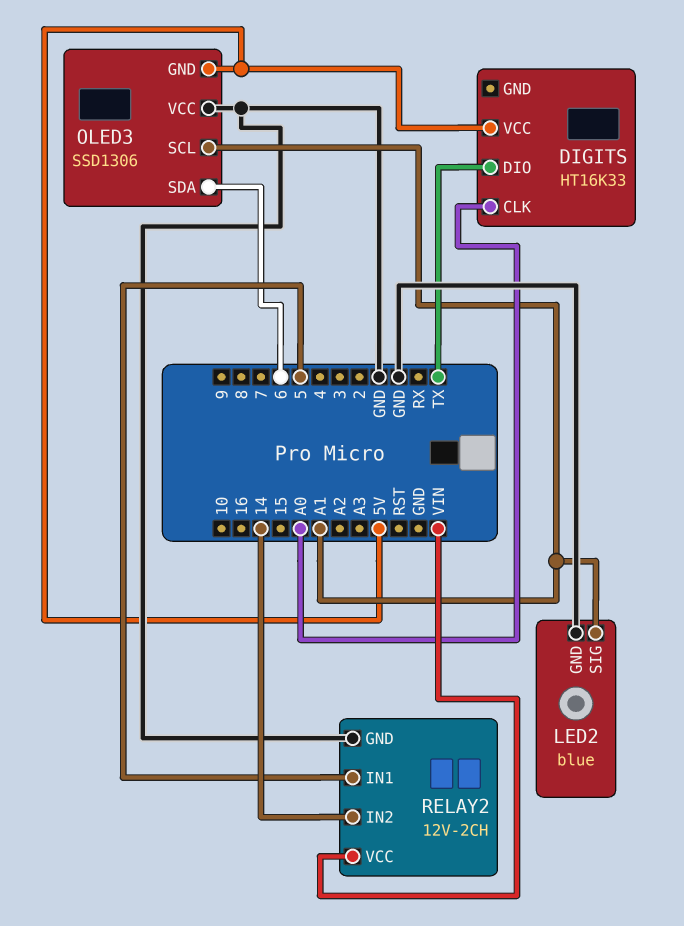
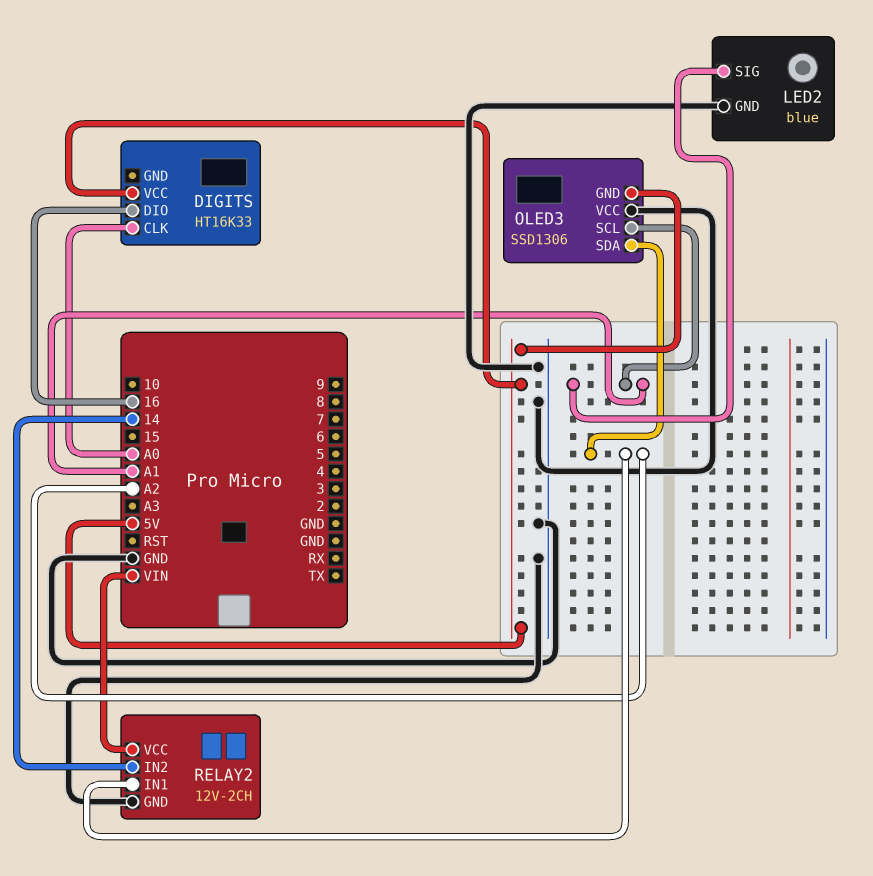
DIGITS pin DIO: TX -> 16
OLED3 pin SDA: 6 -> A2
RELAY2 pin IN1: 5 -> A2

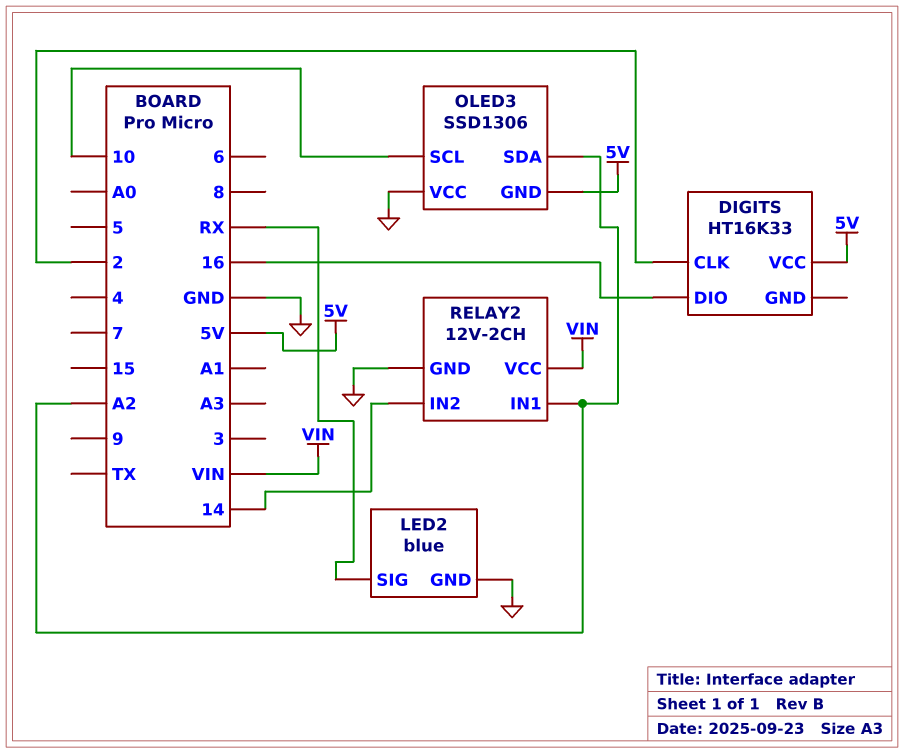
DIGITS pin CLK: A0 -> 2
LED2 pin SIG: A1 -> RX
OLED3 pin SCL: A1 -> 10

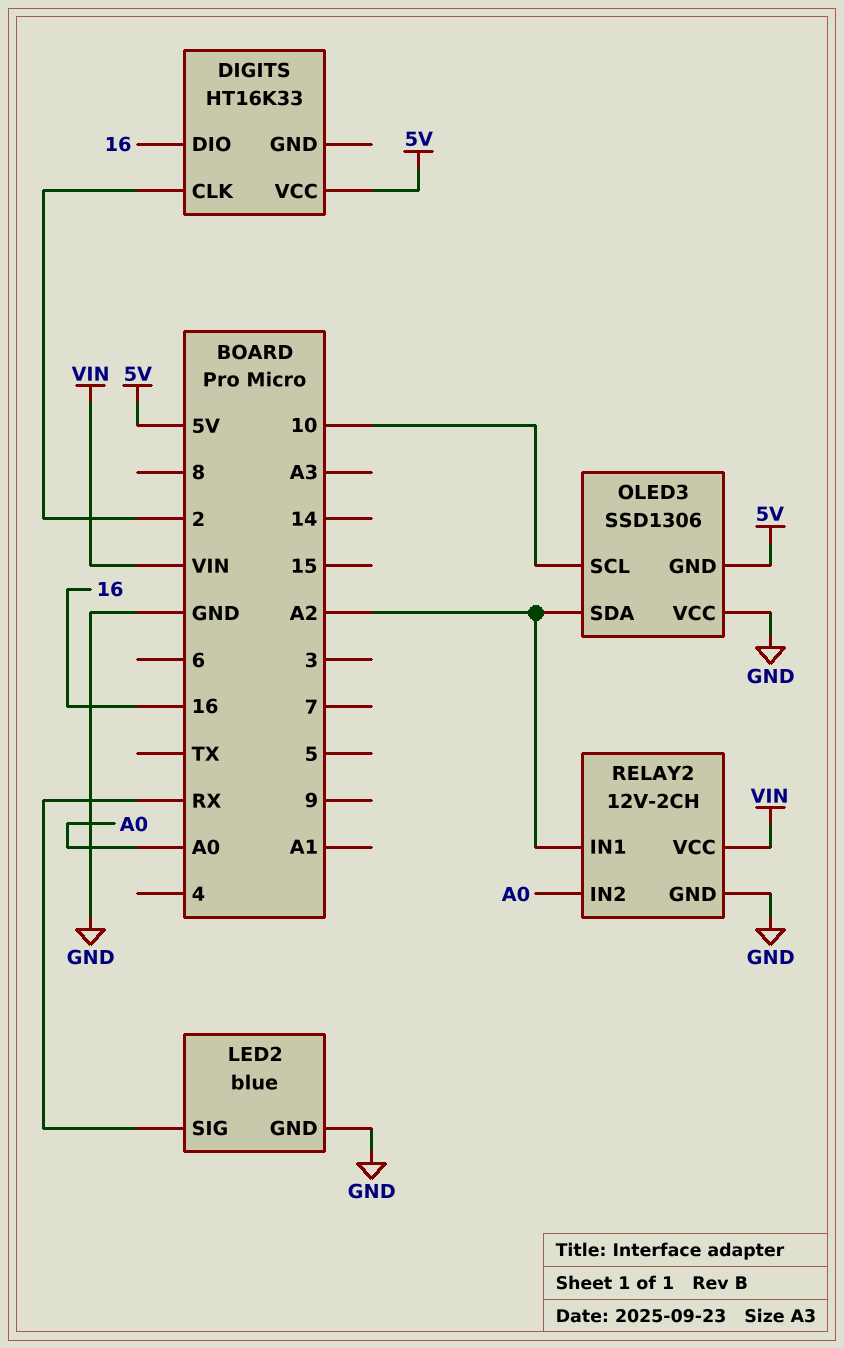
RELAY2 pin IN2: 14 -> A0

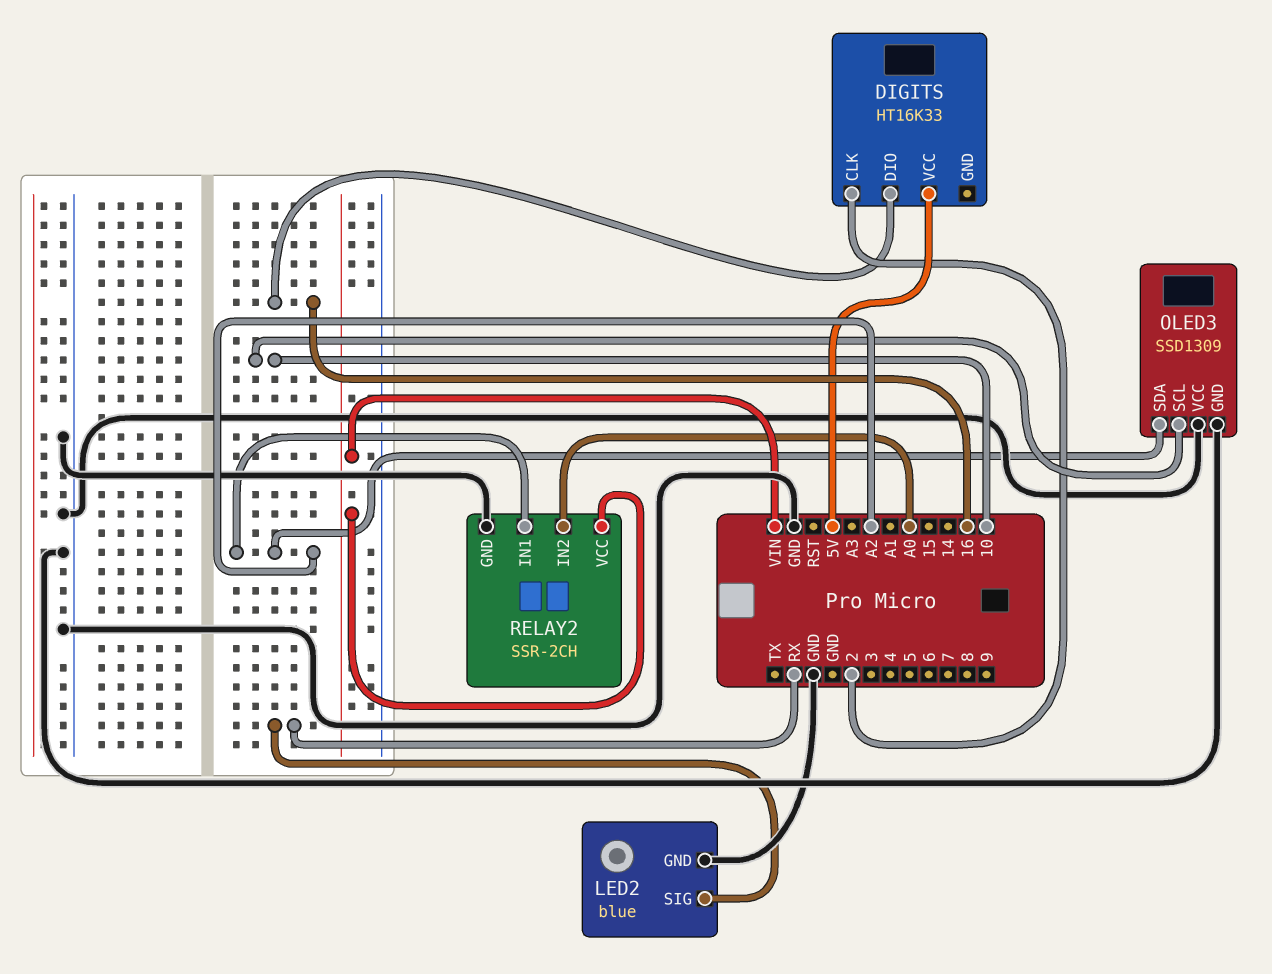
OLED3: SSD1306 -> SSD1309
OLED3 pin GND: 5V -> GND
RELAY2: 12V-2CH -> SSR-2CH

